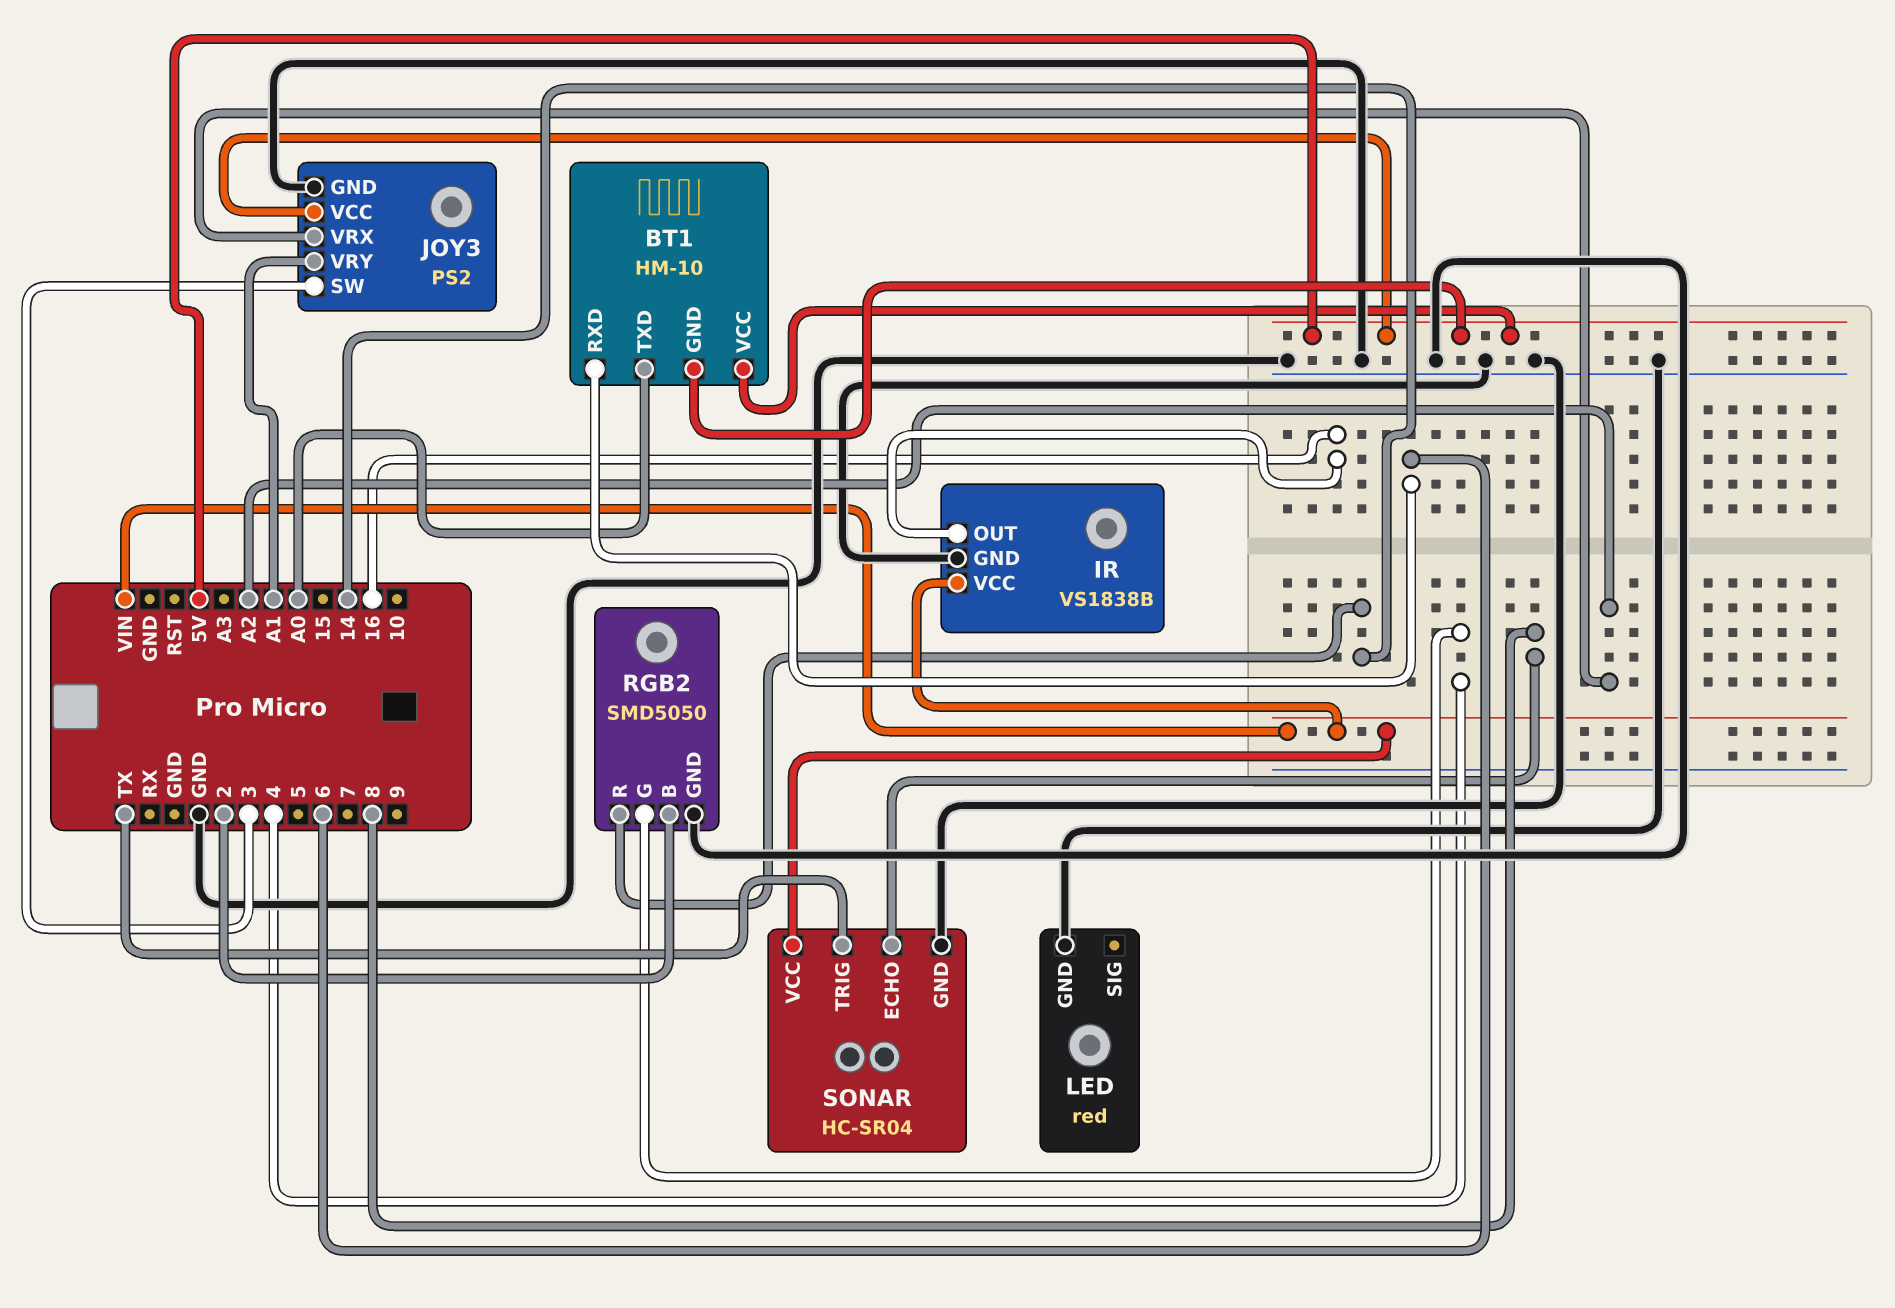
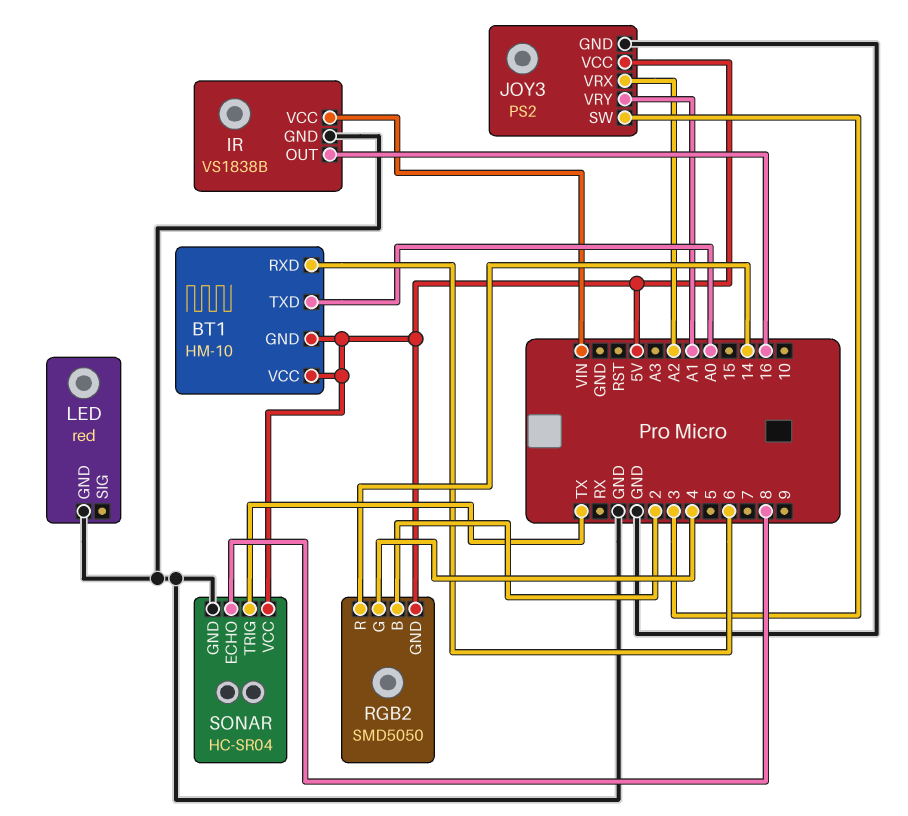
RGB2 pin GND: GND -> 5V
SONAR pin VCC: VIN -> 5V

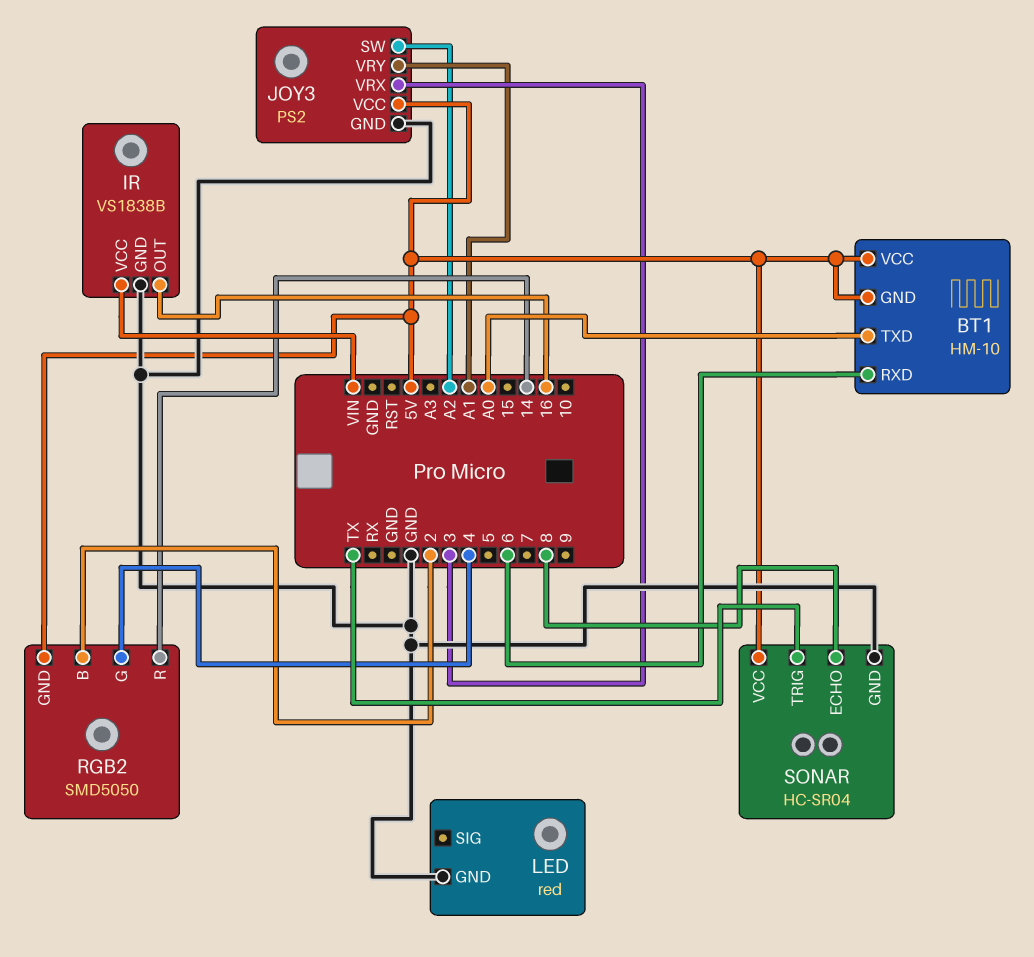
JOY3 pin SW: 3 -> A2
JOY3 pin VRX: A2 -> 3

